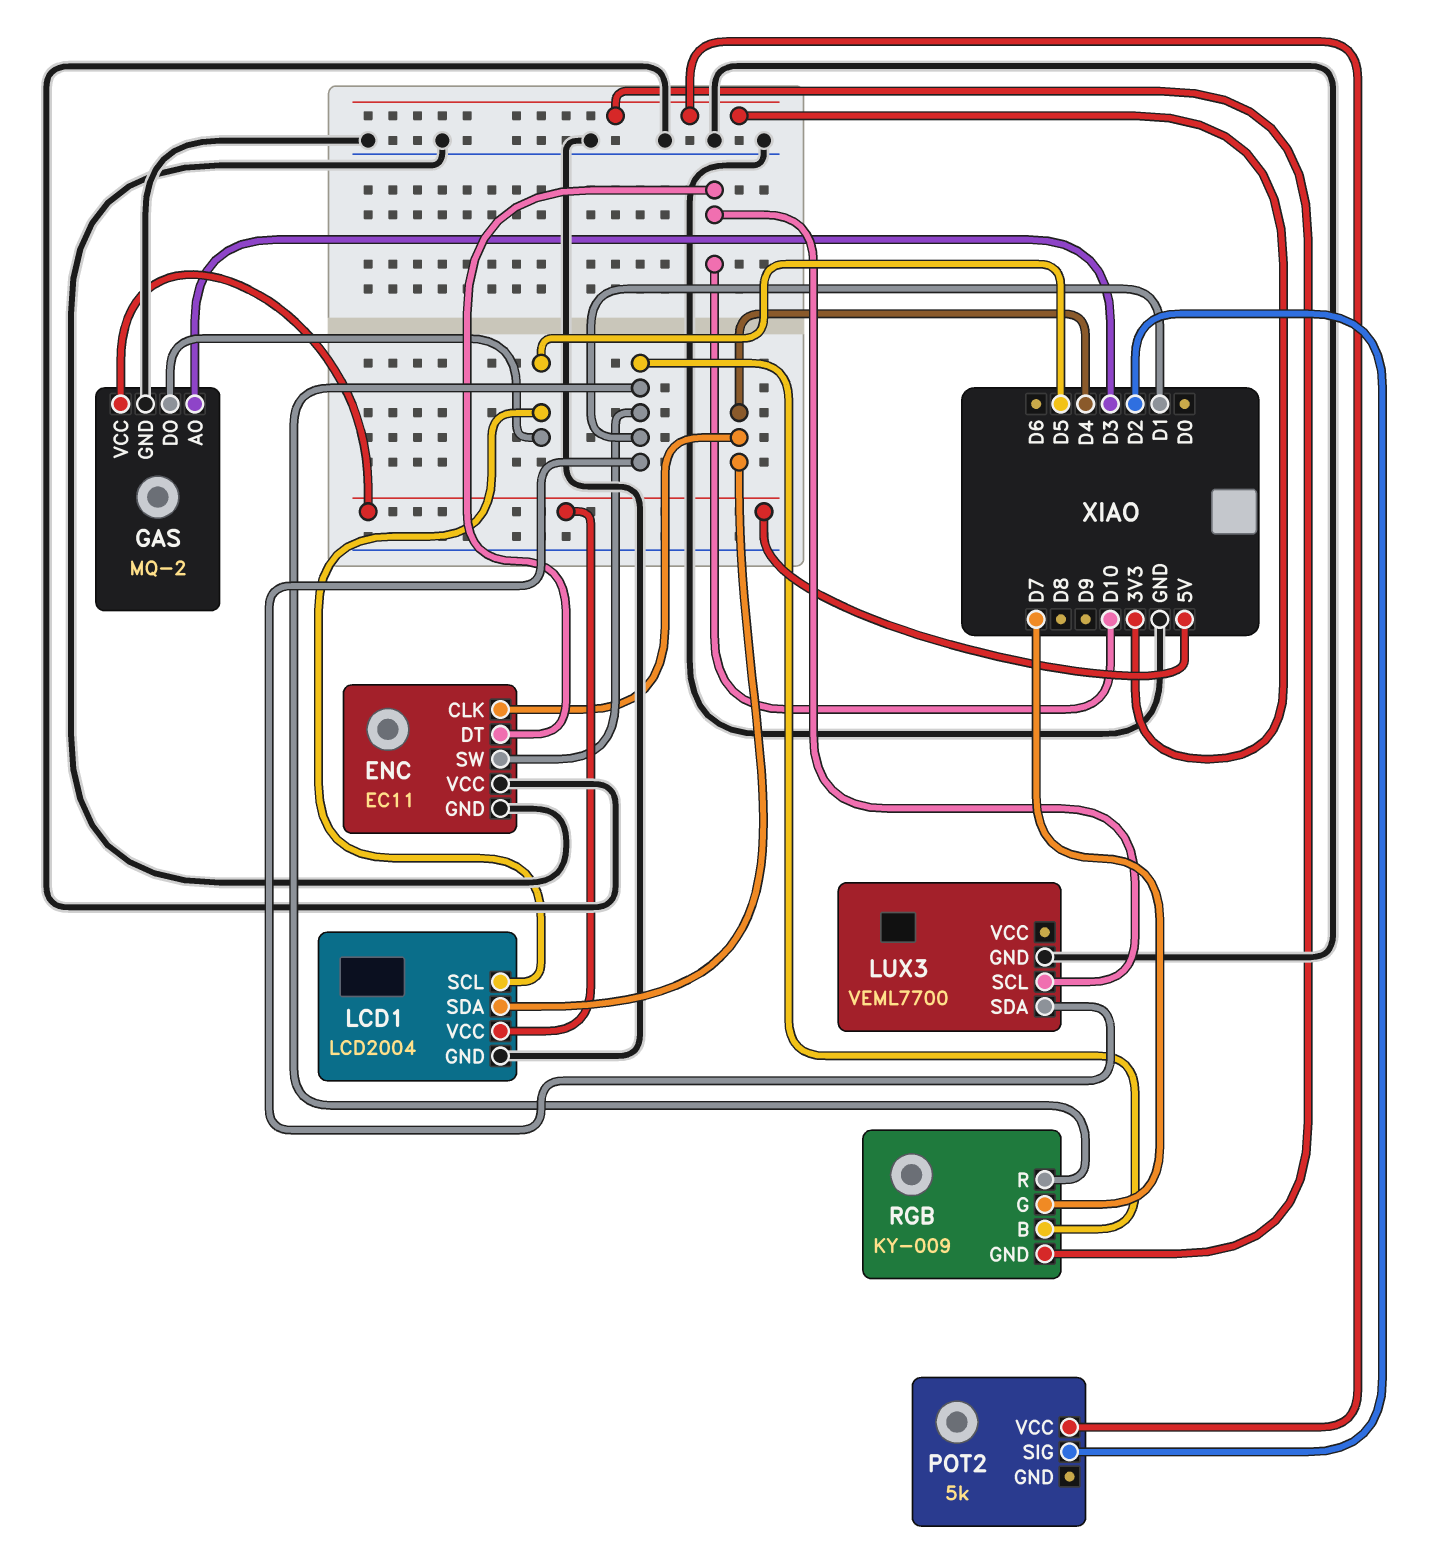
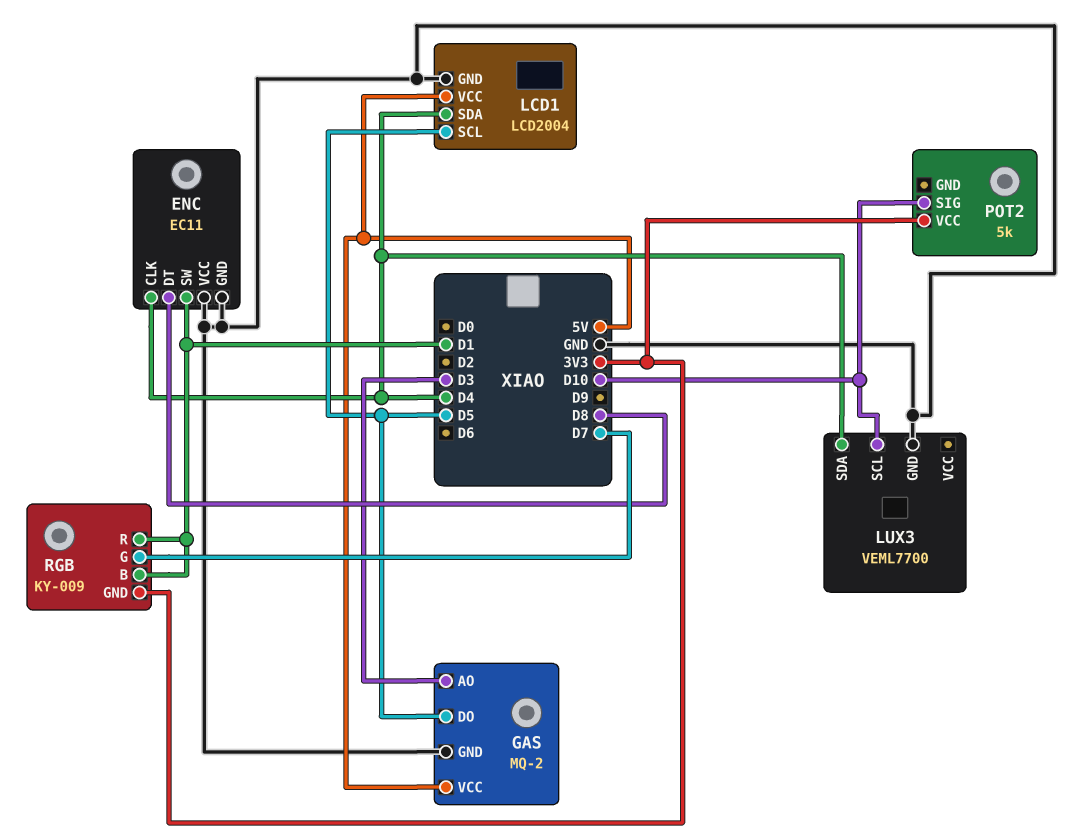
ENC pin DT: D10 -> D8
LUX3 pin SDA: D1 -> D4
POT2 pin SIG: D2 -> D10

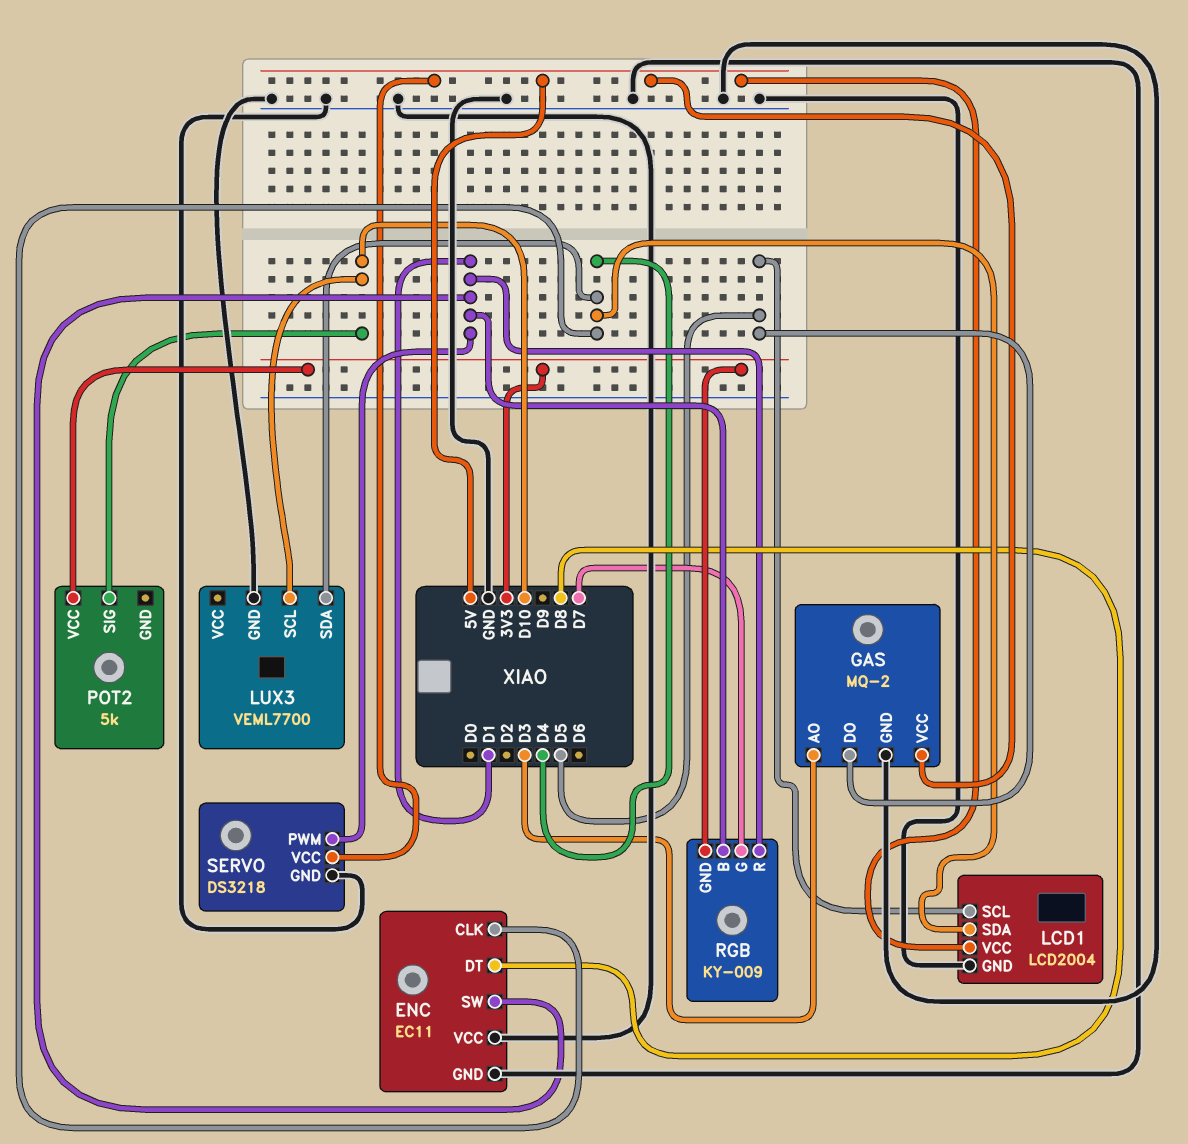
SERVO: none -> DS3218
SERVO pin GND: none -> GND
SERVO pin PWM: none -> D1
SERVO pin VCC: none -> 5V

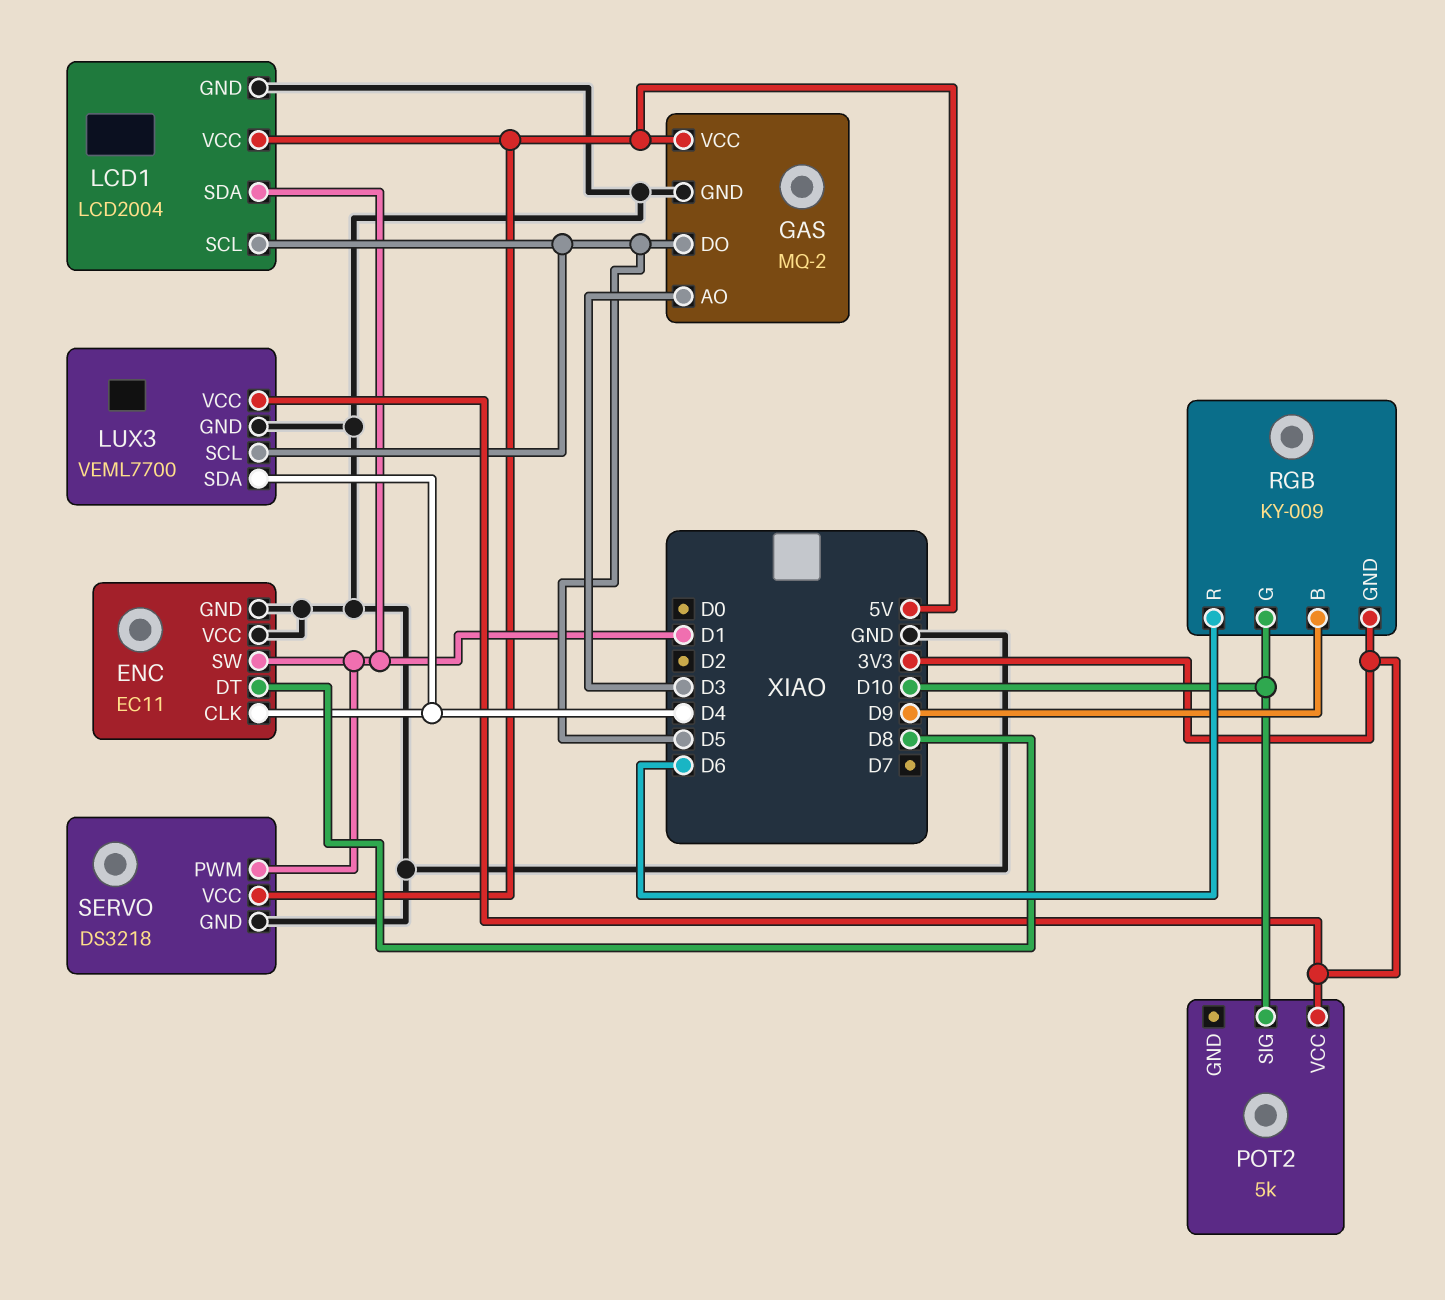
LCD1 pin SDA: D4 -> D1
LUX3 pin SCL: D10 -> D5
LUX3 pin VCC: none -> 3V3
RGB pin B: D1 -> D9
RGB pin G: D7 -> D10
RGB pin R: D1 -> D6

